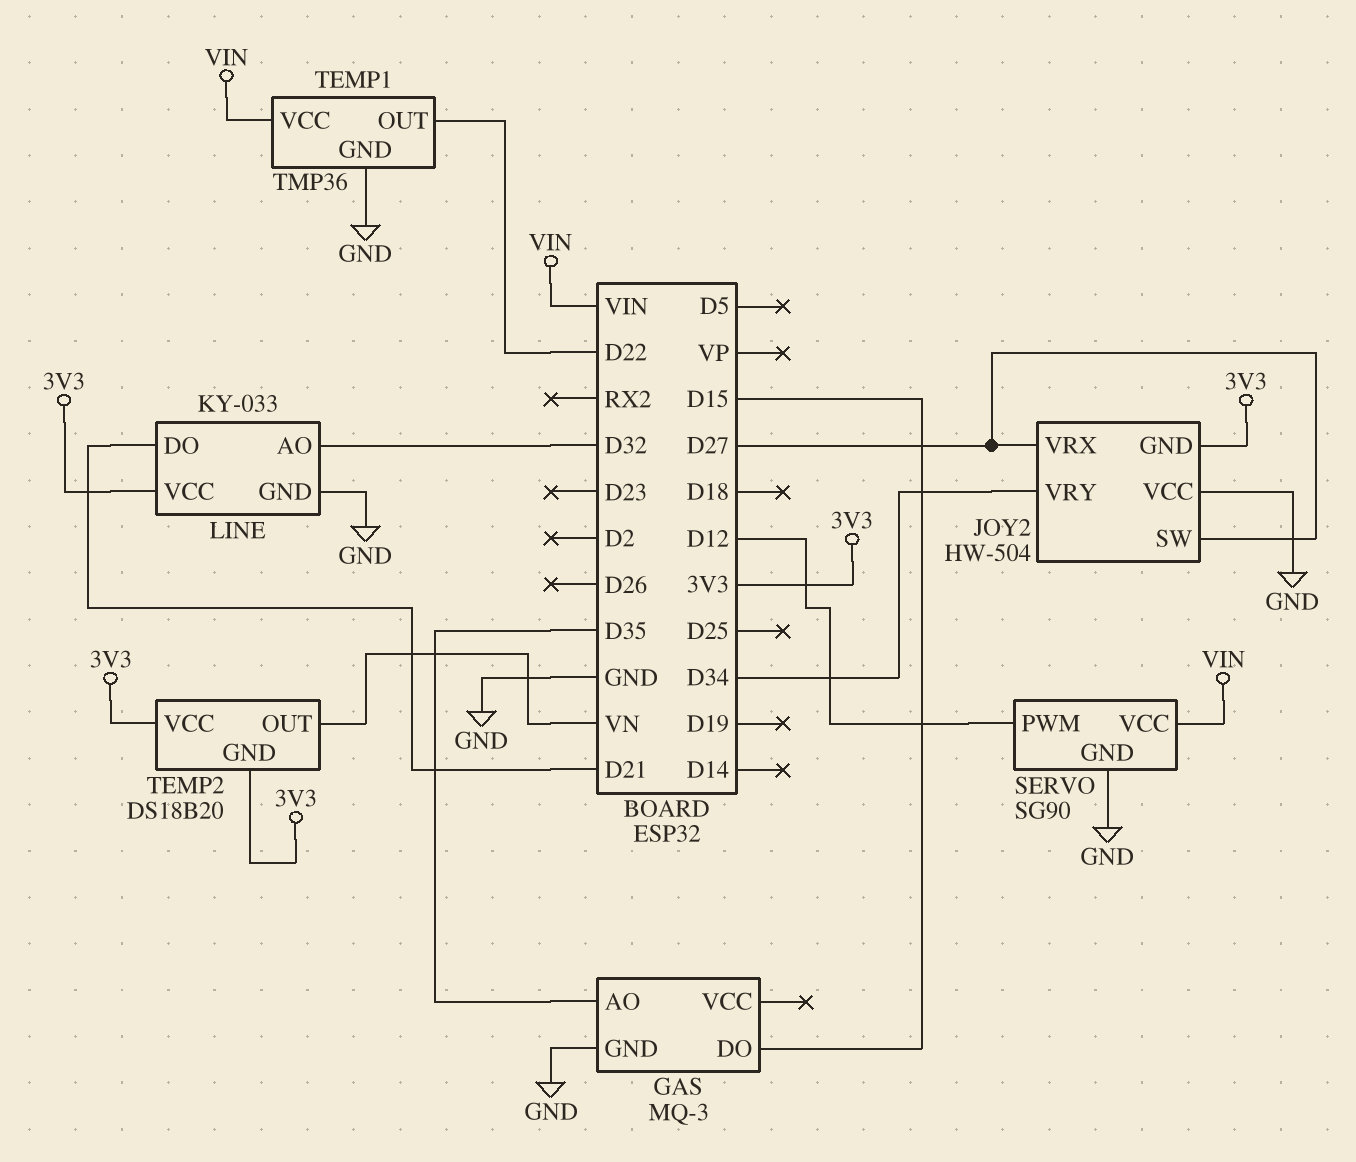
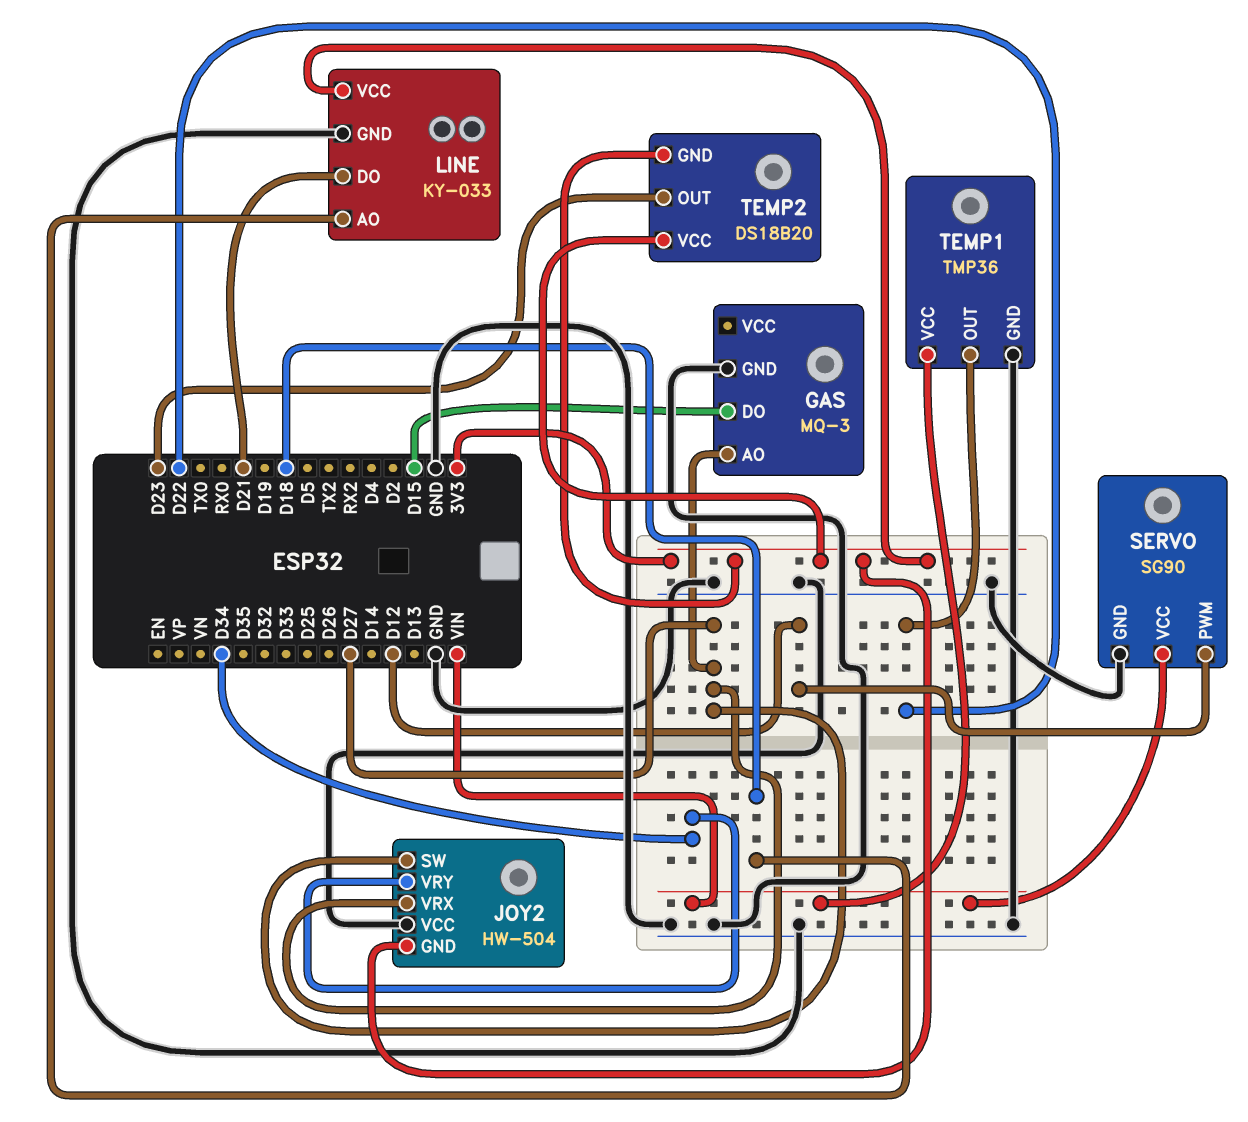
GAS pin AO: D35 -> D27
LINE pin AO: D32 -> D18
TEMP2 pin OUT: VN -> D23

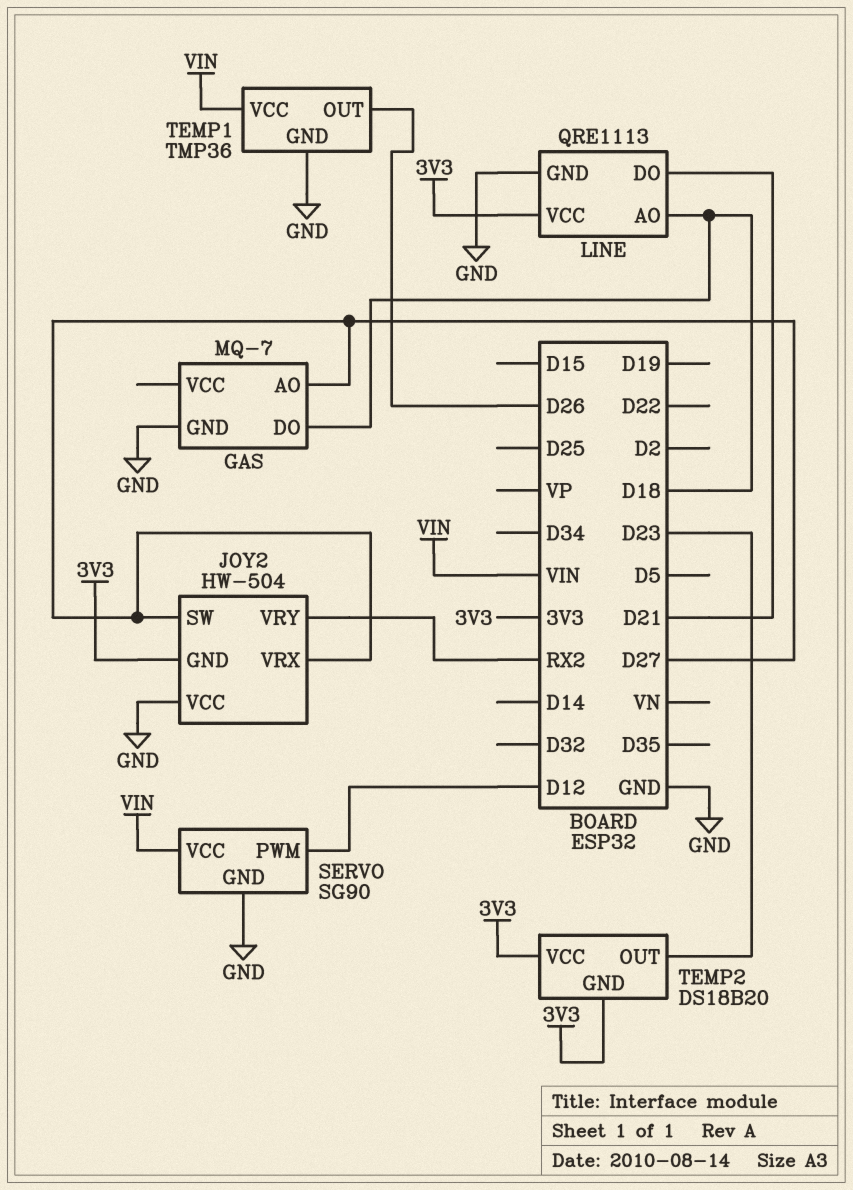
GAS: MQ-3 -> MQ-7
GAS pin DO: D15 -> D18
JOY2 pin VRY: D34 -> RX2
LINE: KY-033 -> QRE1113
TEMP1 pin OUT: D22 -> D26

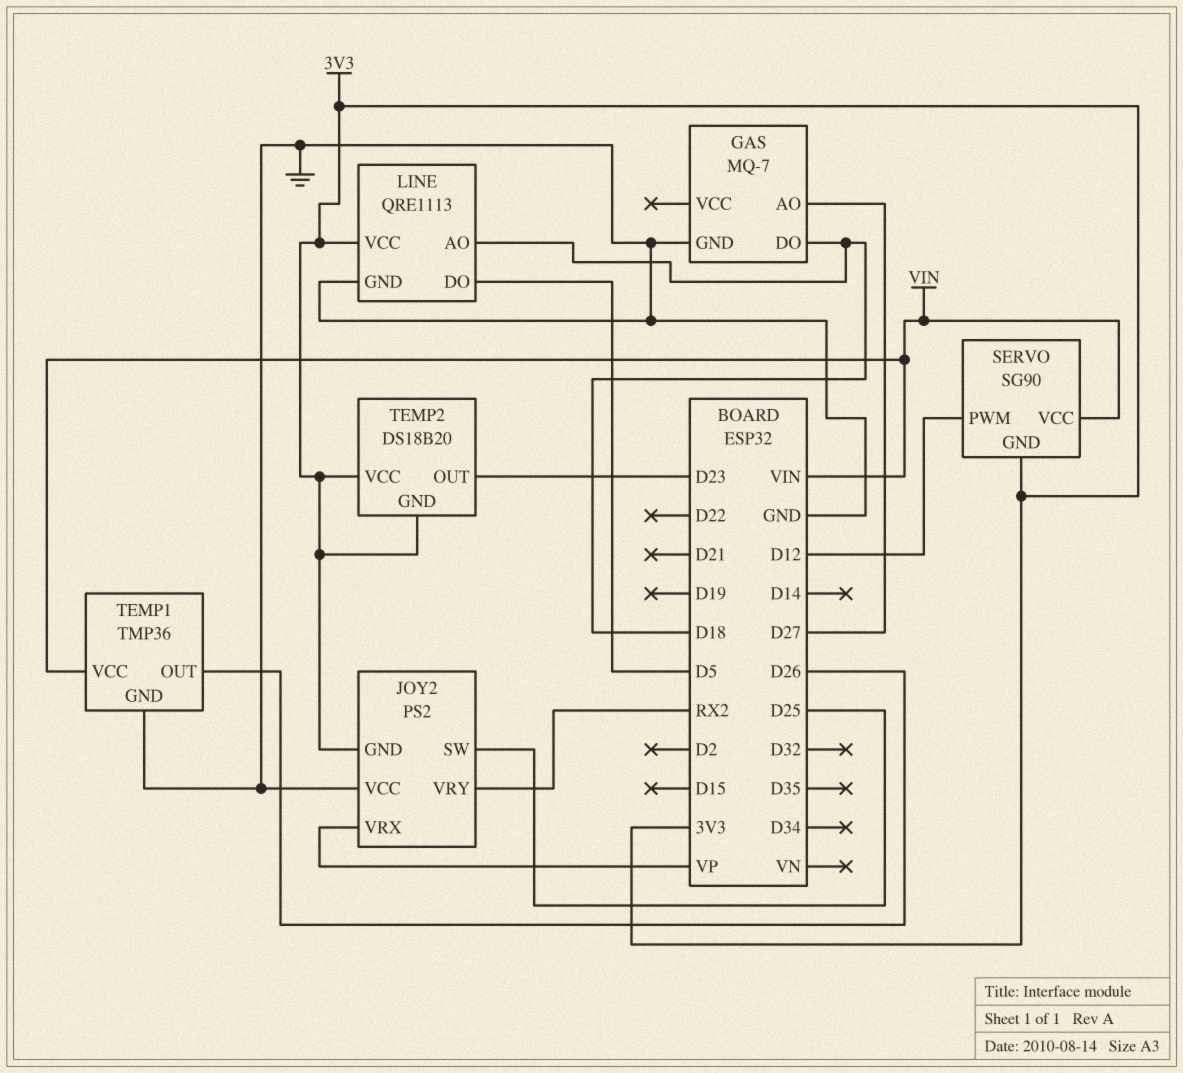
JOY2: HW-504 -> PS2
JOY2 pin SW: D27 -> D25
JOY2 pin VRX: D27 -> VP
LINE pin DO: D21 -> D5
SERVO pin GND: GND -> 3V3

